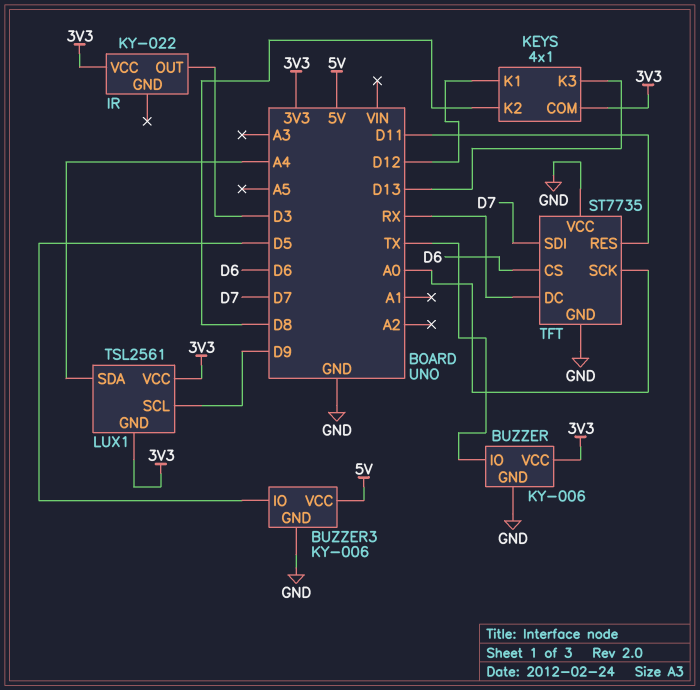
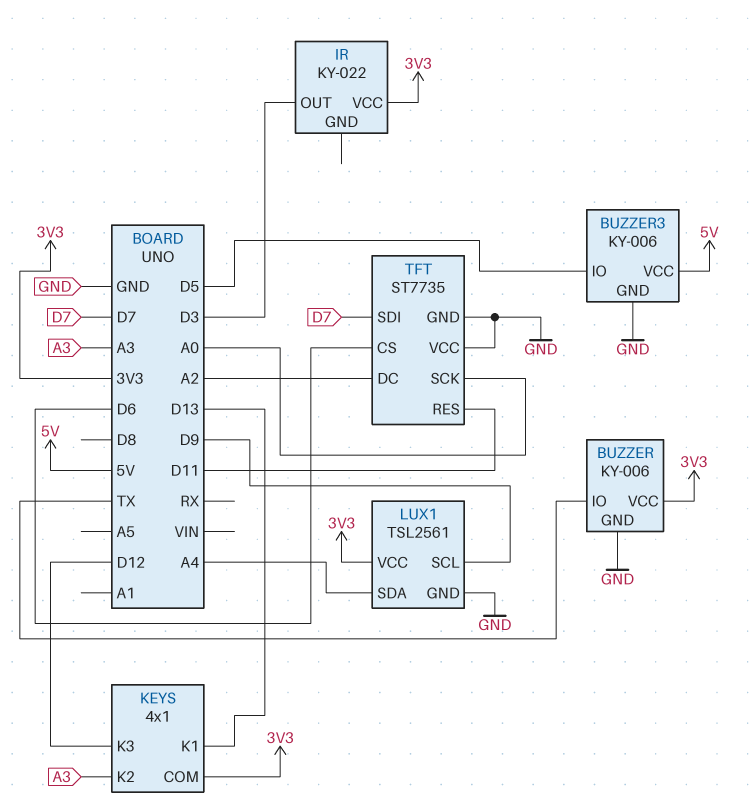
KEYS pin K1: D12 -> D13
KEYS pin K2: D8 -> A3
KEYS pin K3: D13 -> D12
LUX1 pin GND: 3V3 -> GND
TFT pin DC: RX -> A2

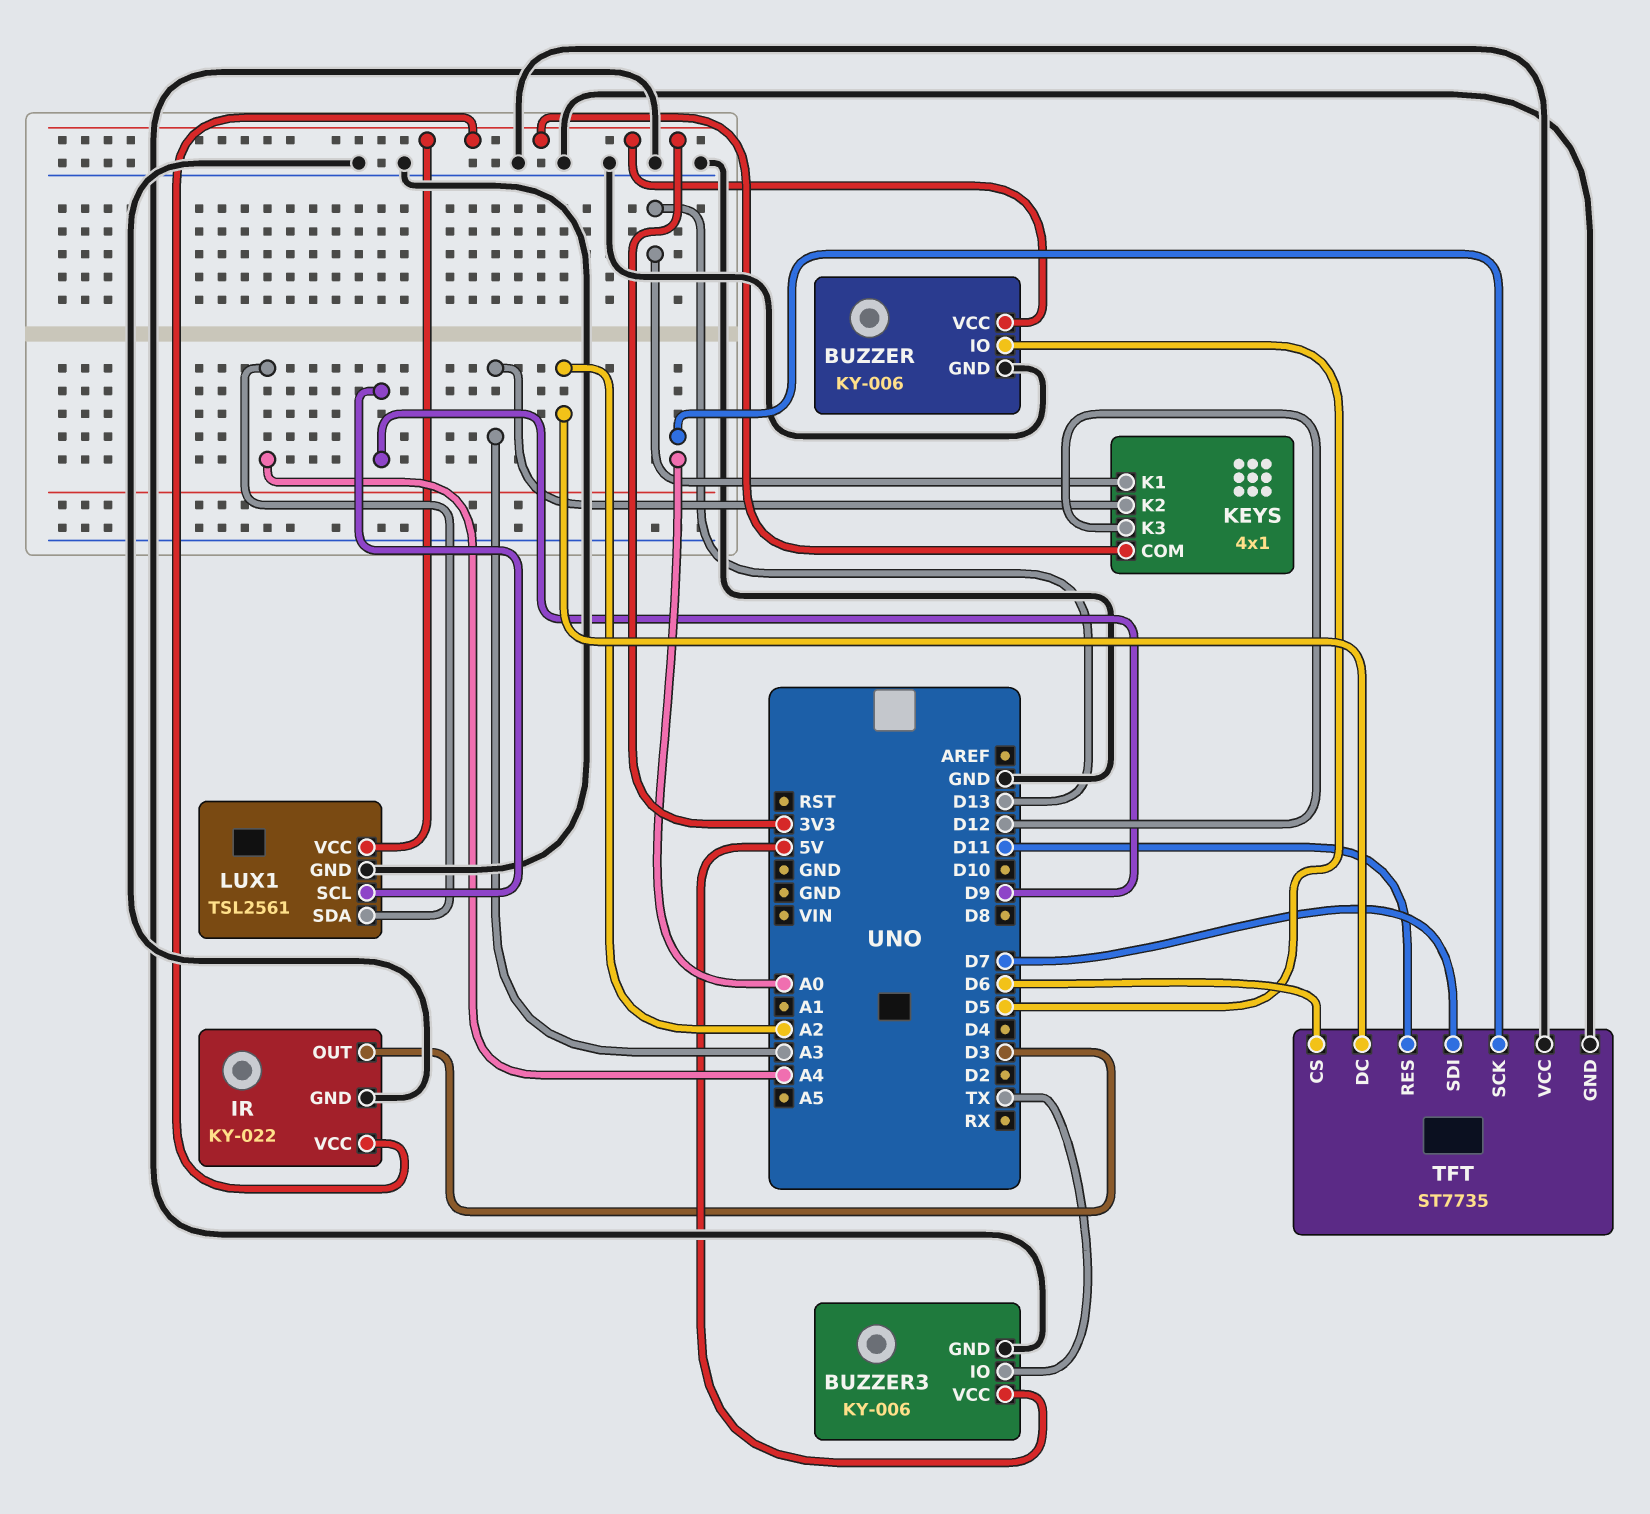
BUZZER pin IO: TX -> D5
BUZZER3 pin IO: D5 -> TX
IR pin GND: none -> GND

